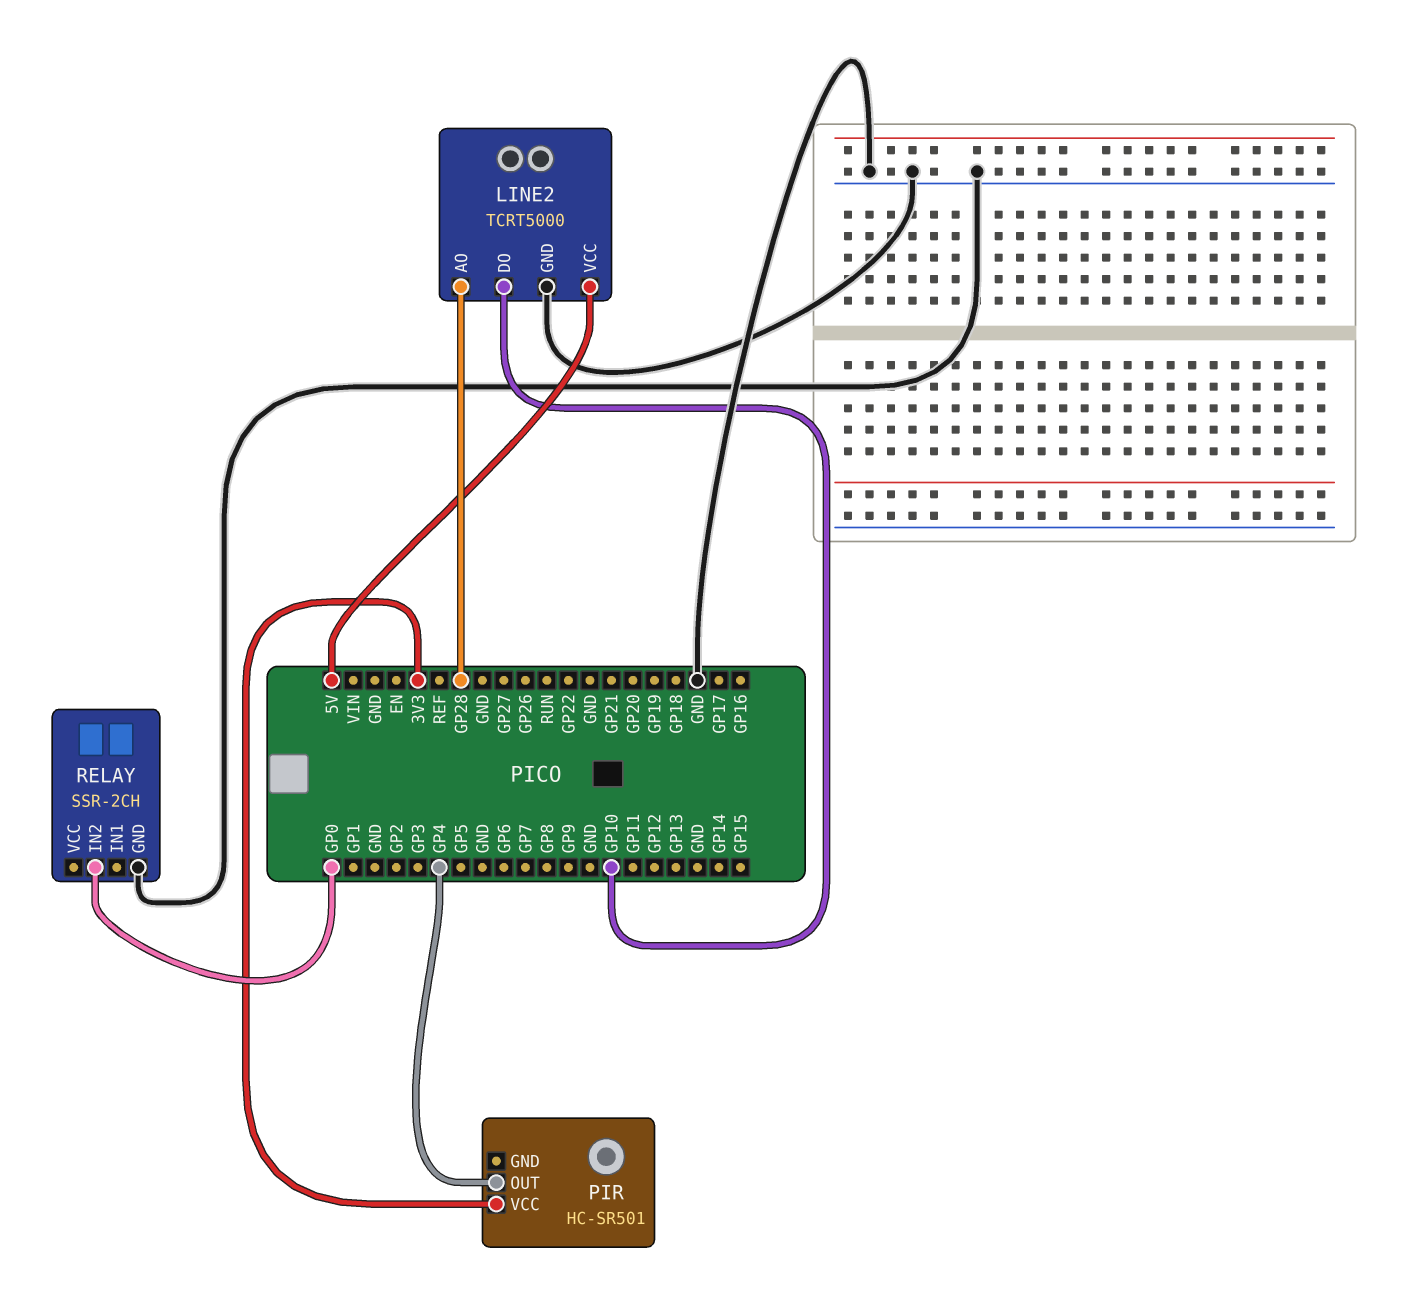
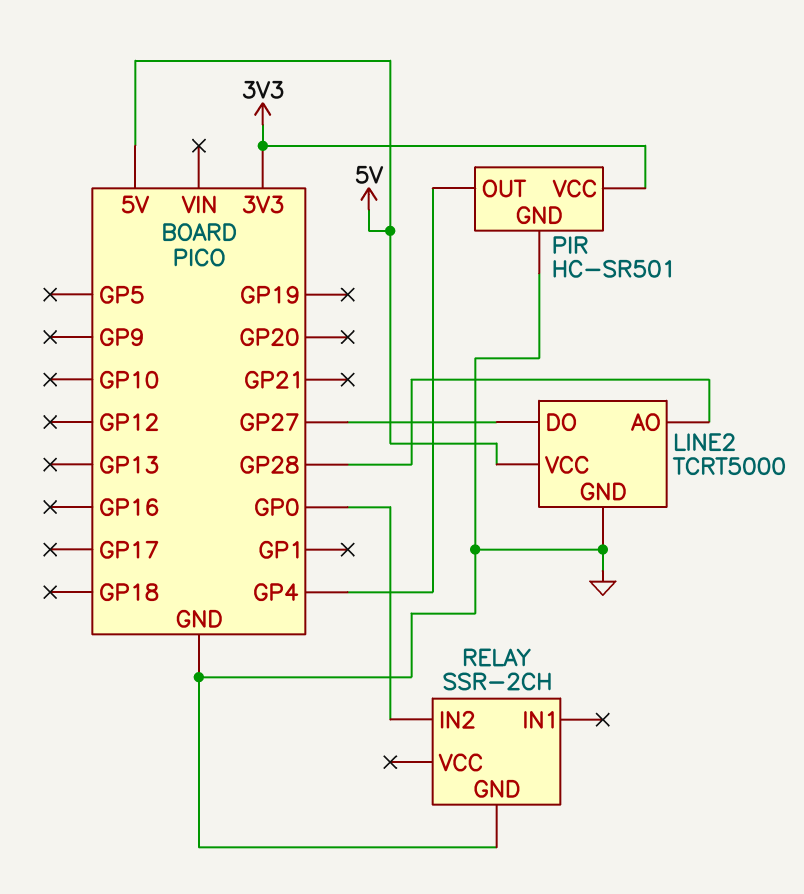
LINE2 pin DO: GP10 -> GP27
PIR pin GND: none -> GND

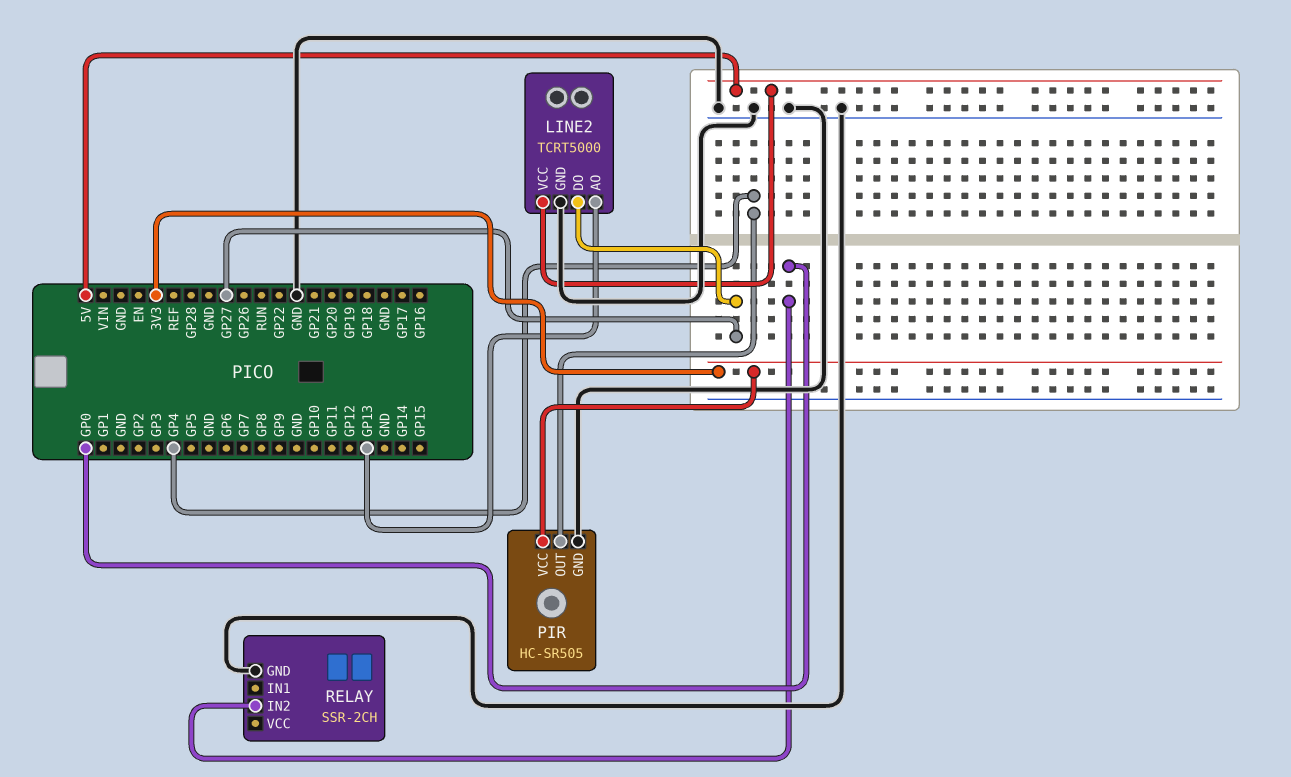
LINE2 pin AO: GP28 -> GP13
PIR: HC-SR501 -> HC-SR505

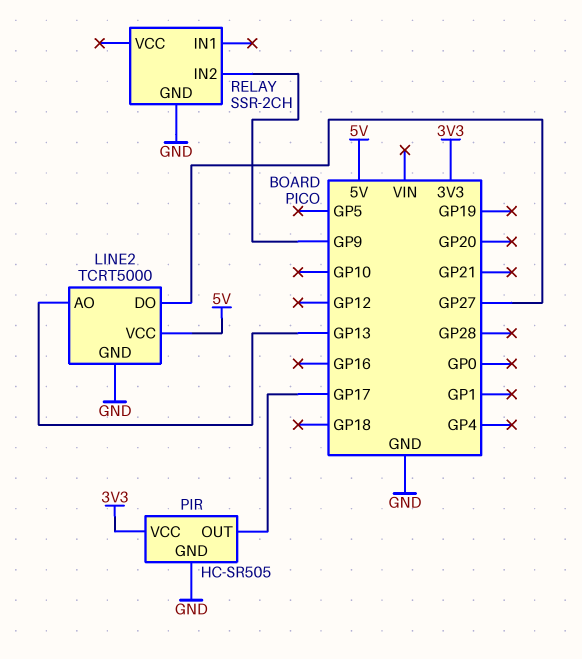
PIR pin OUT: GP4 -> GP17
RELAY pin IN2: GP0 -> GP9

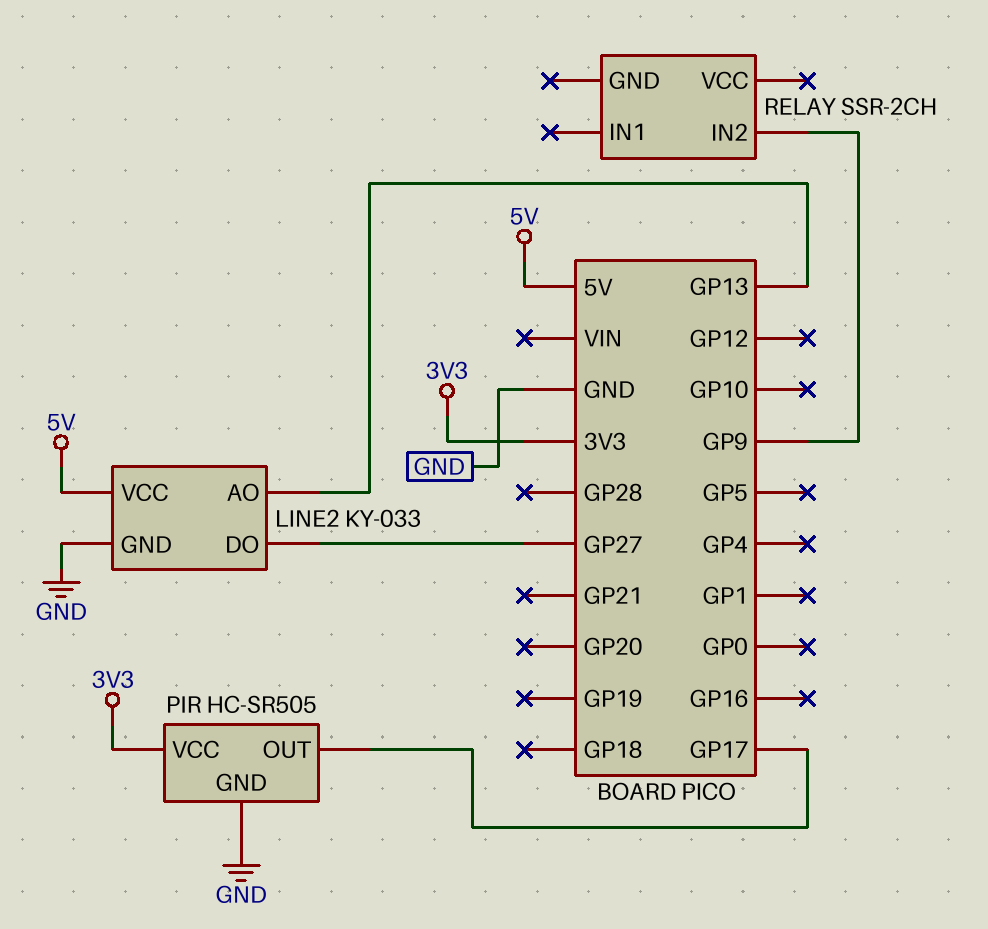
LINE2: TCRT5000 -> KY-033
RELAY pin GND: GND -> none

